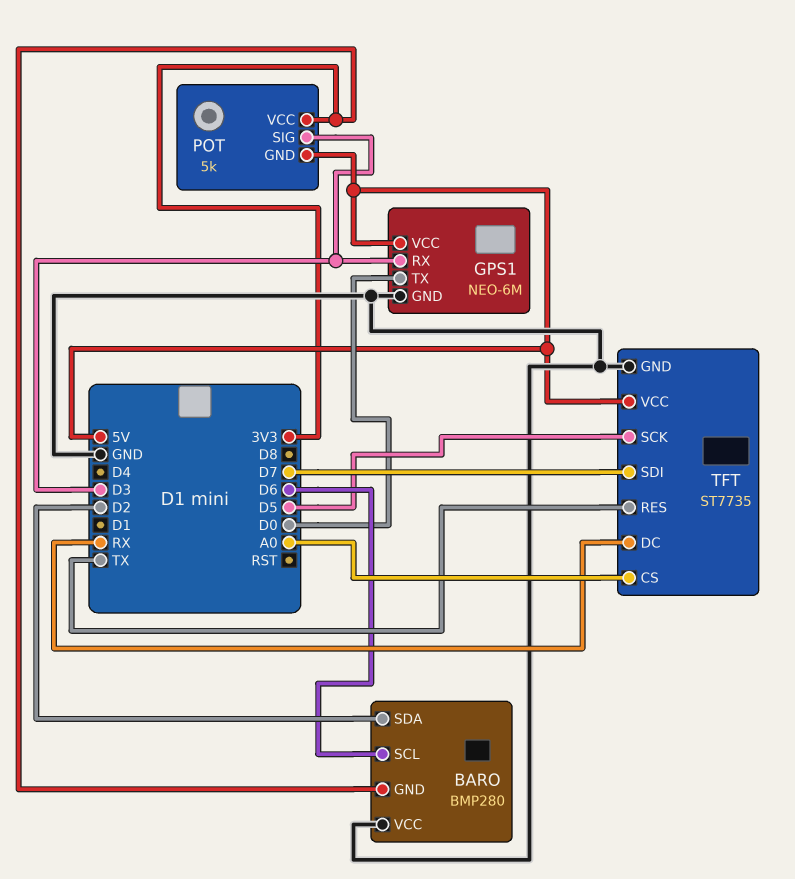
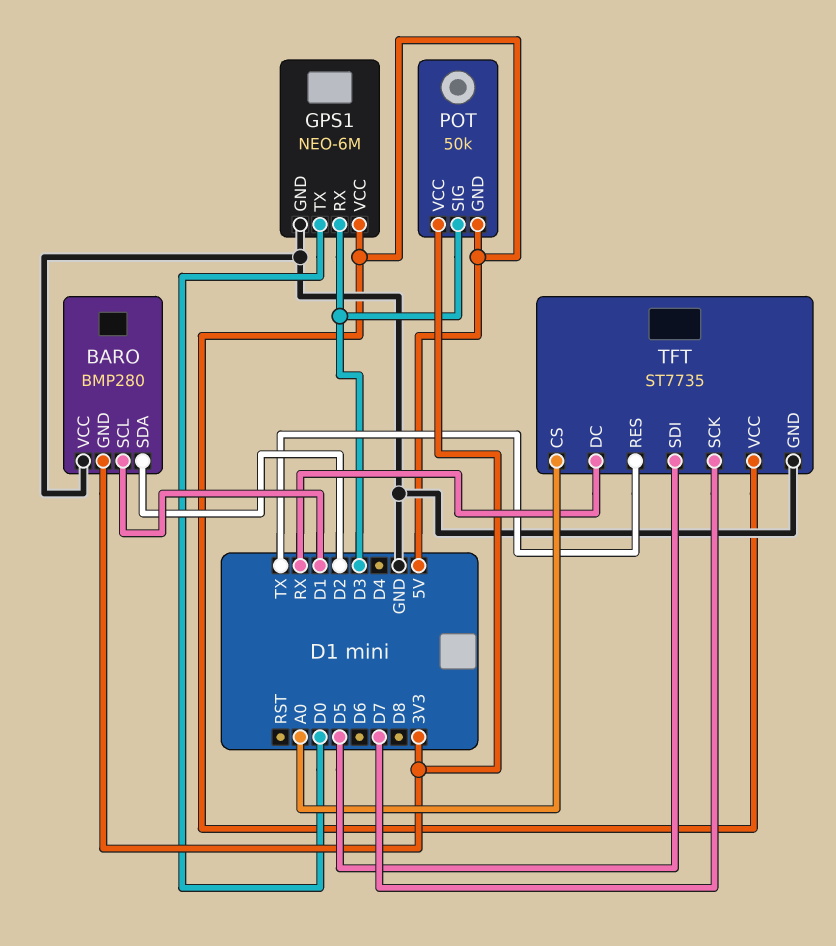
BARO pin SCL: D6 -> D1
POT: 5k -> 50k
TFT pin SCK: D5 -> D7
TFT pin SDI: D7 -> D5

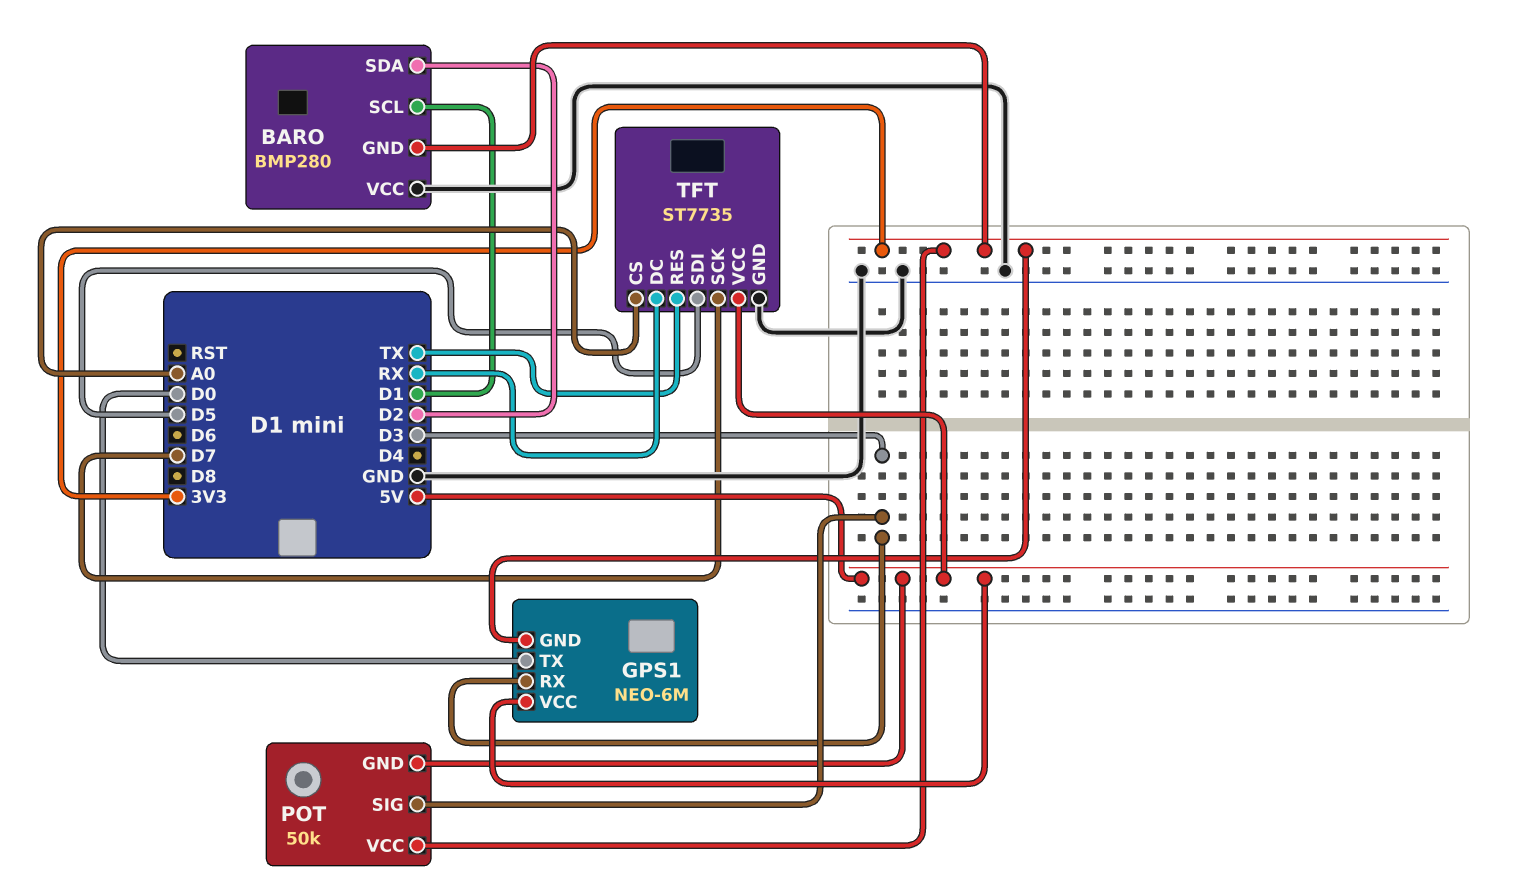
GPS1 pin GND: GND -> 3V3

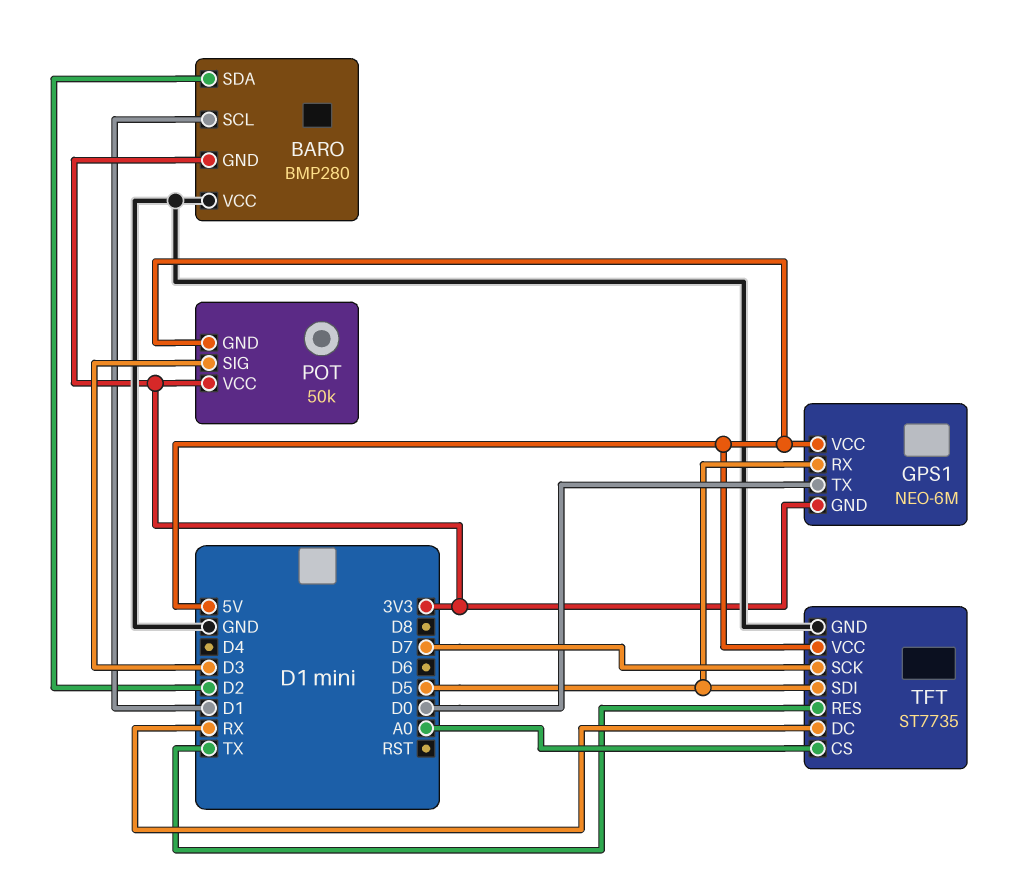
GPS1 pin RX: D3 -> D5

